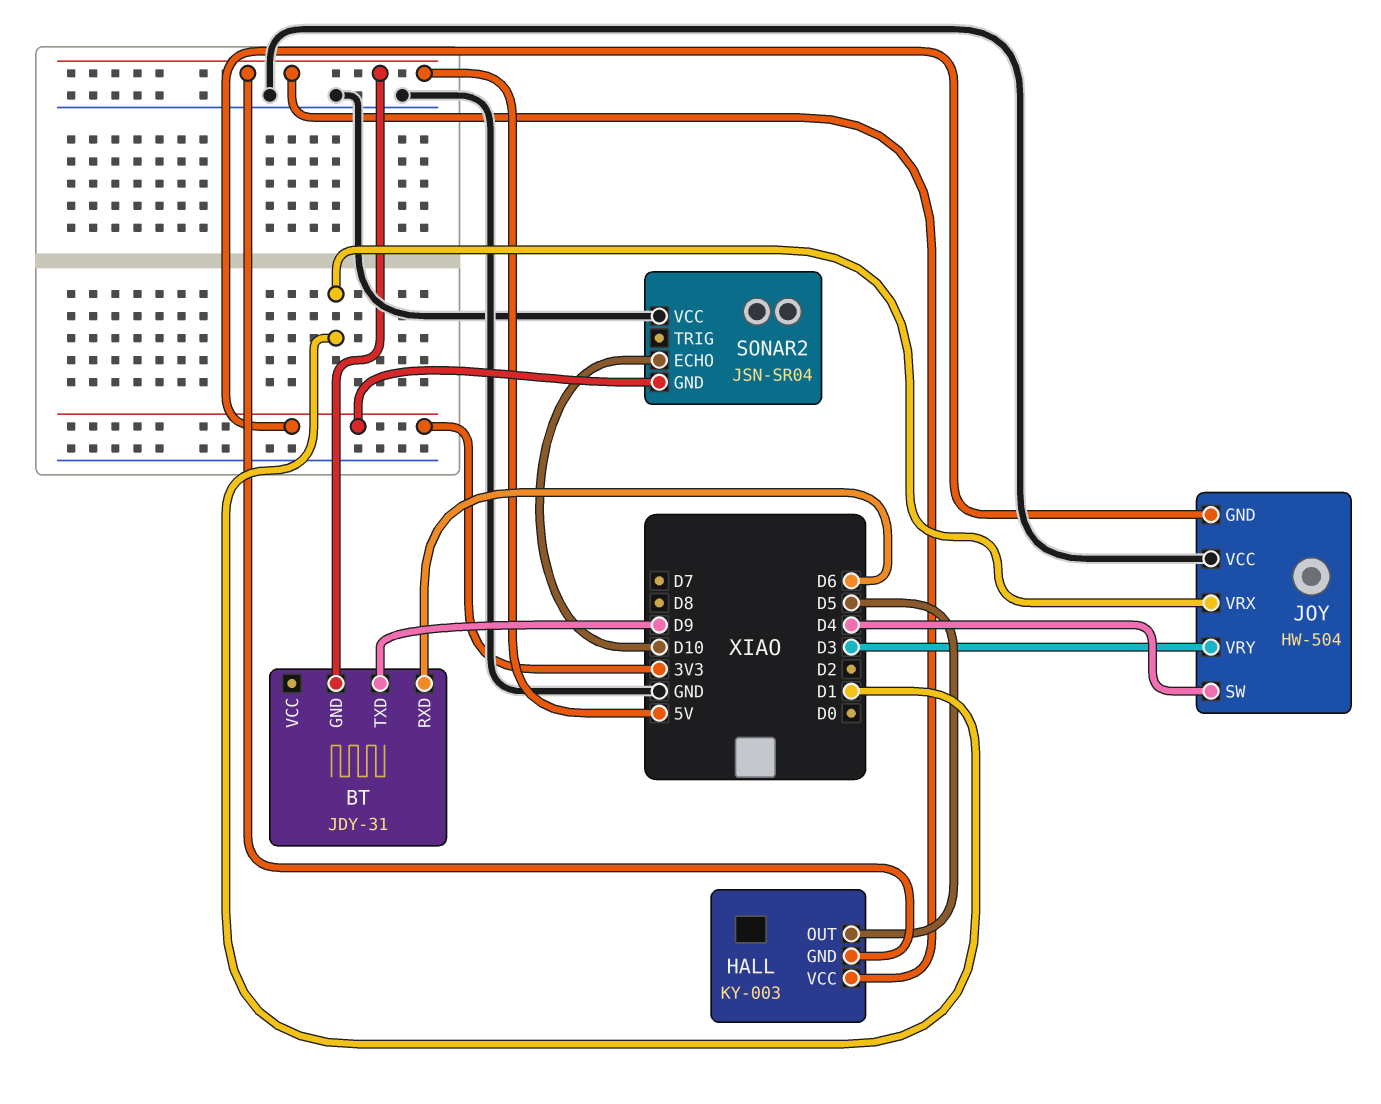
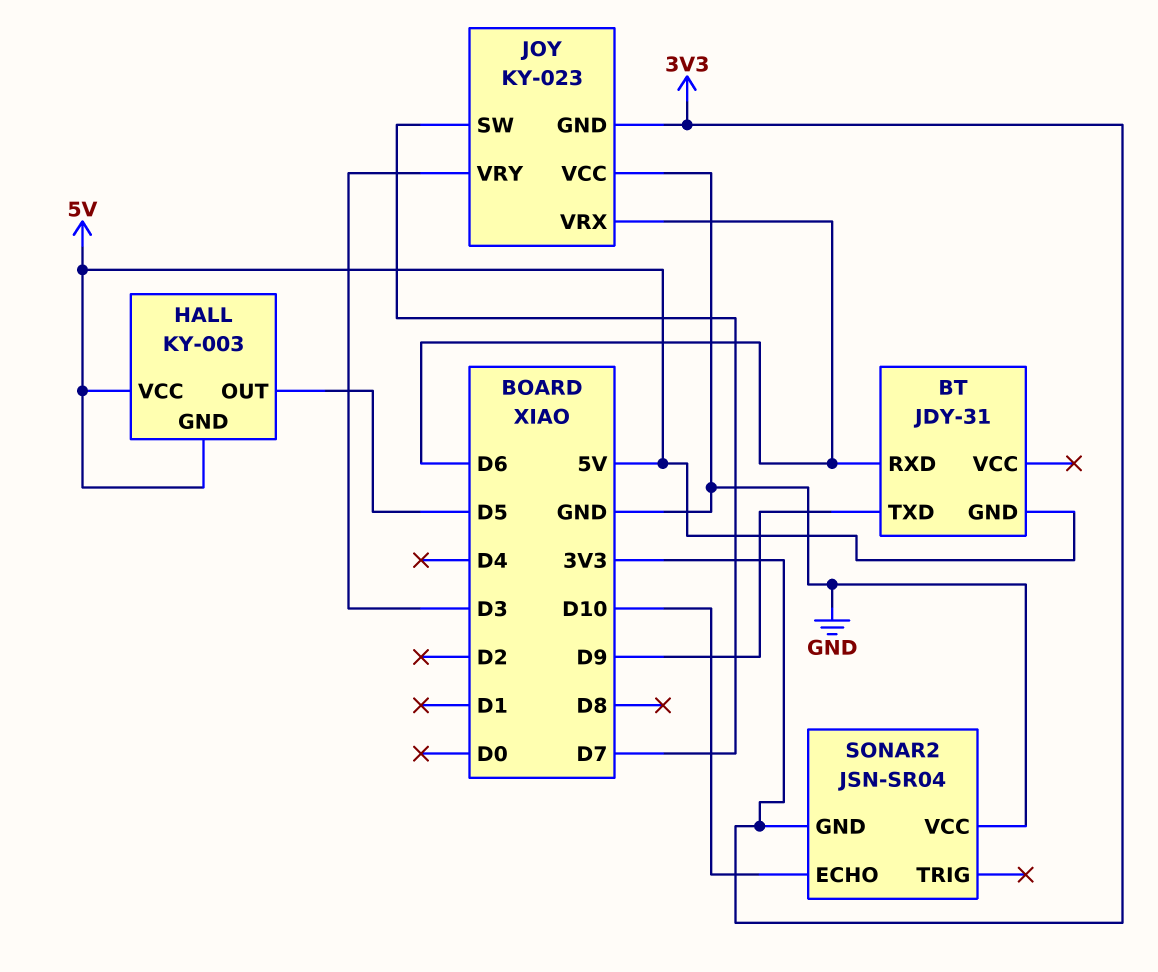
JOY: HW-504 -> KY-023
JOY pin SW: D4 -> D7
JOY pin VRX: D1 -> D6

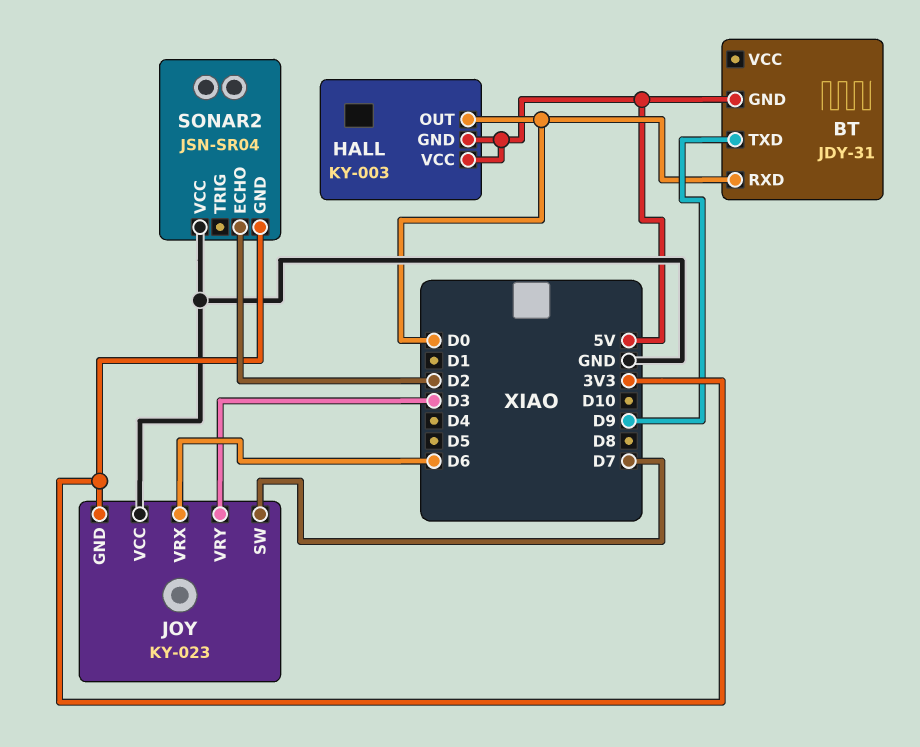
BT pin RXD: D6 -> D0
HALL pin OUT: D5 -> D0
SONAR2 pin ECHO: D10 -> D2

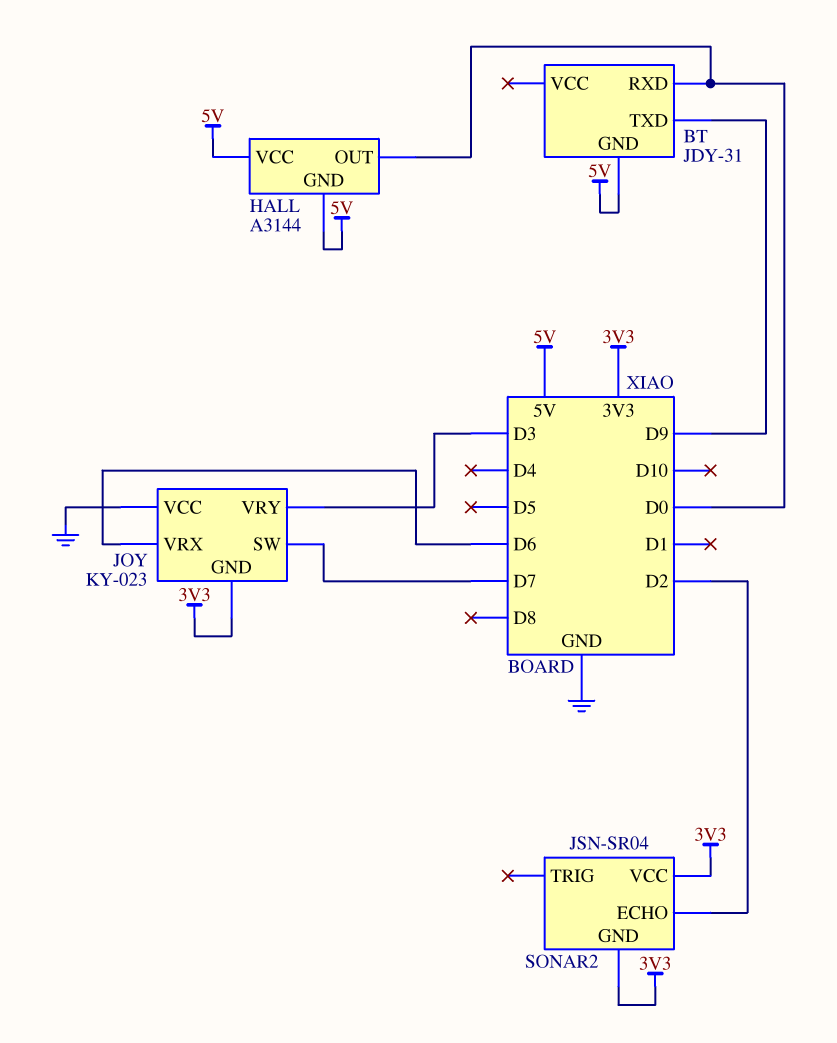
HALL: KY-003 -> A3144
SONAR2 pin VCC: GND -> 3V3

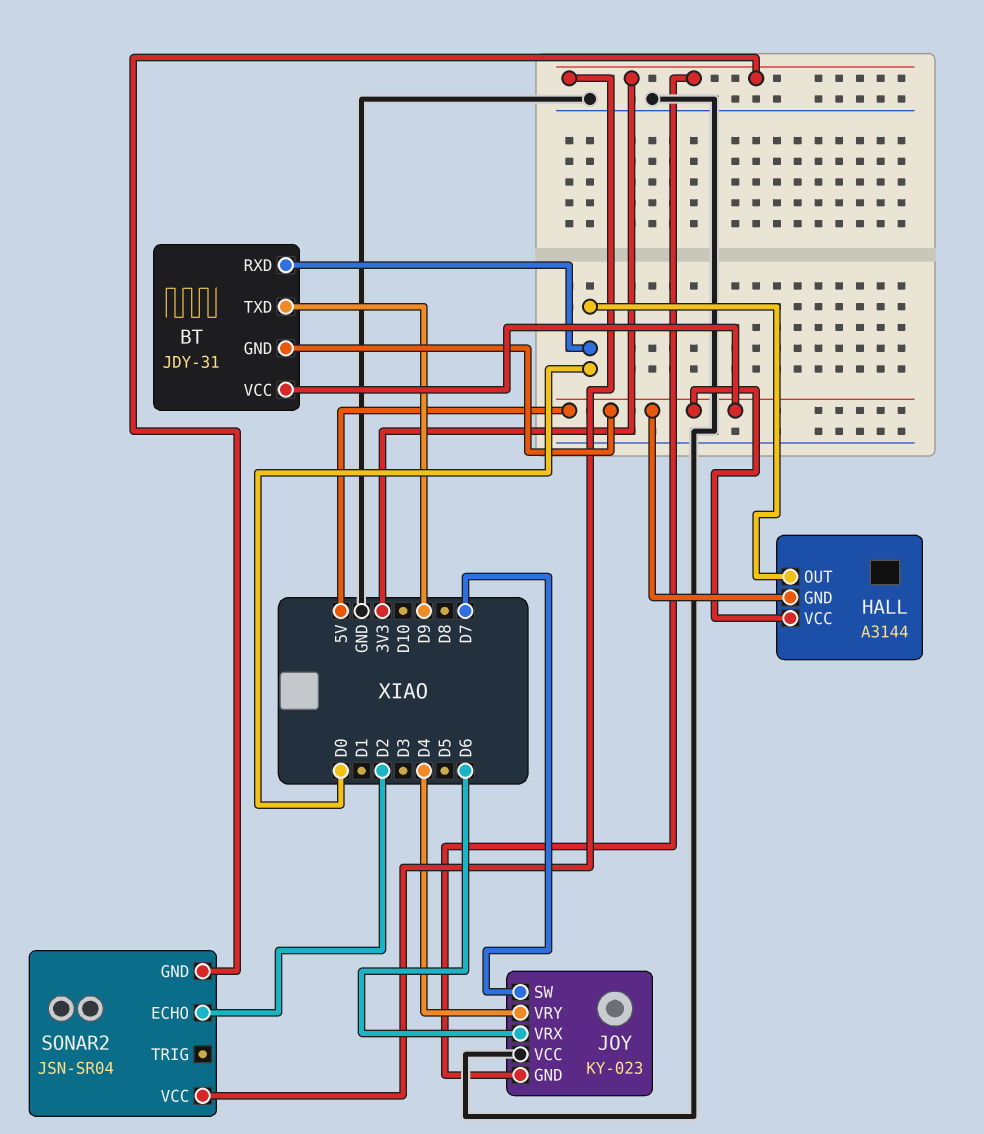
BT pin VCC: none -> 5V
JOY pin VRY: D3 -> D4

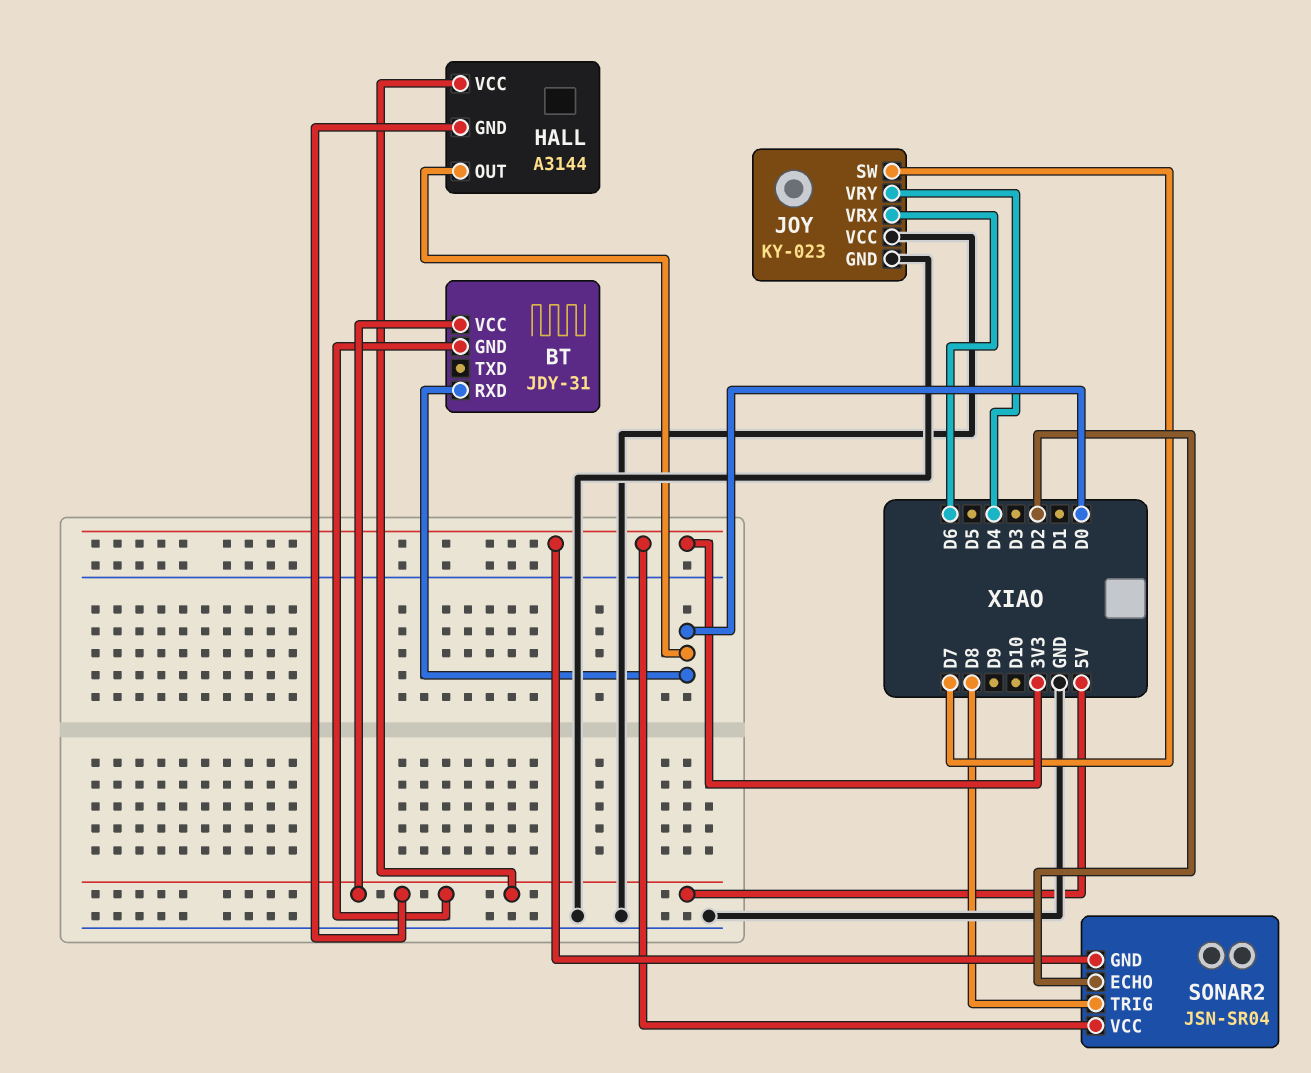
BT pin TXD: D9 -> none
JOY pin GND: 3V3 -> GND
SONAR2 pin TRIG: none -> D8

